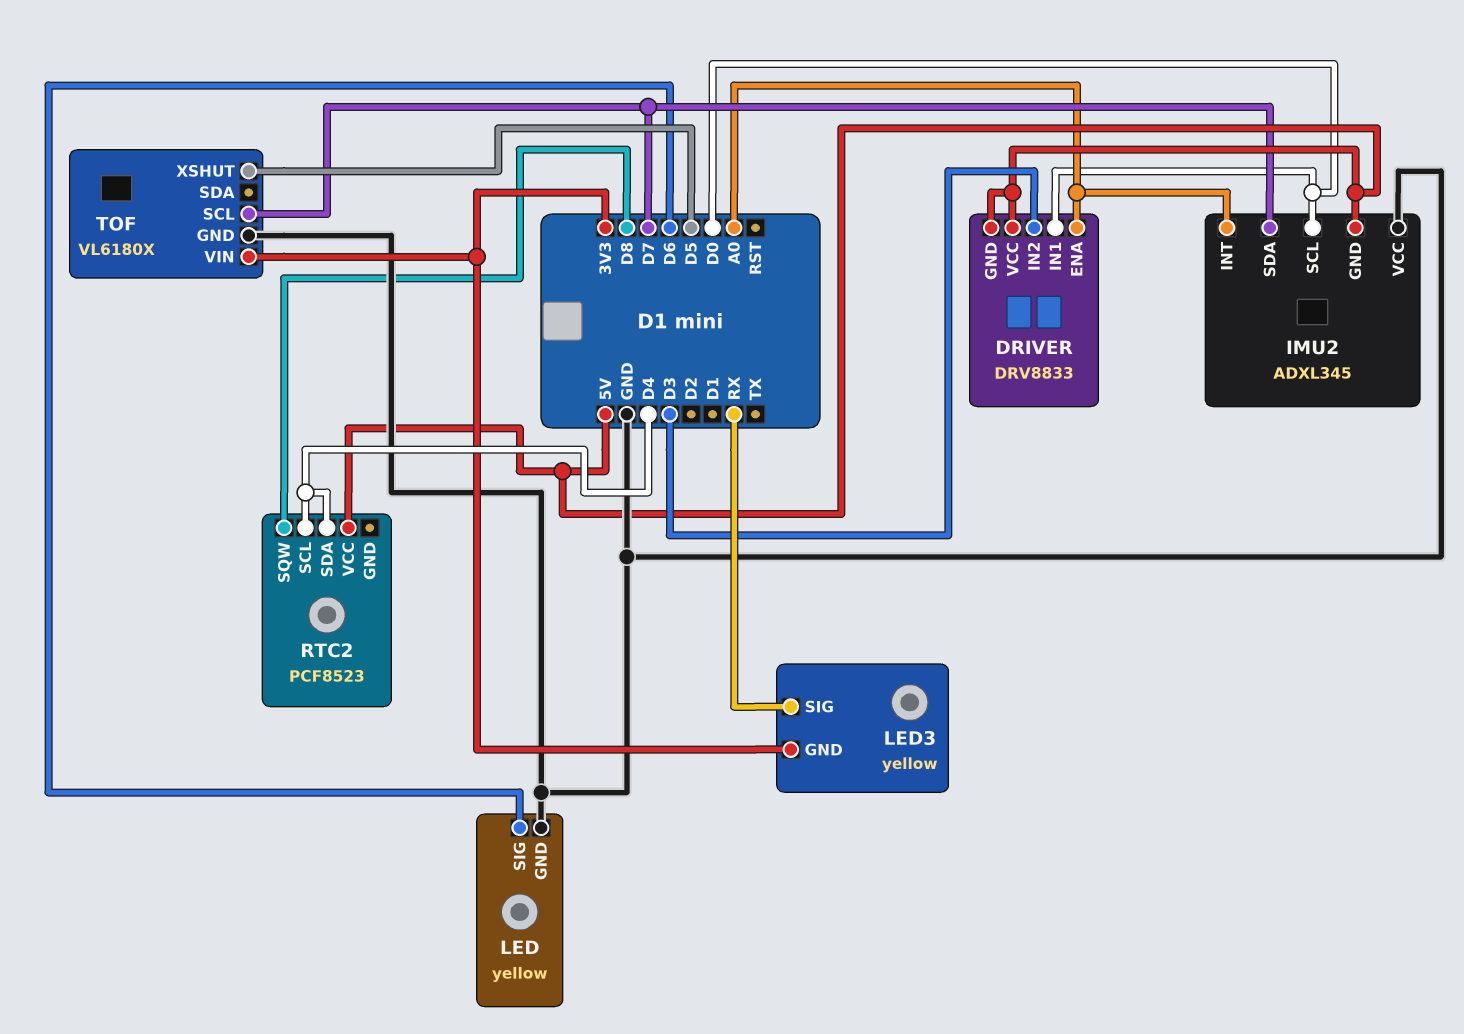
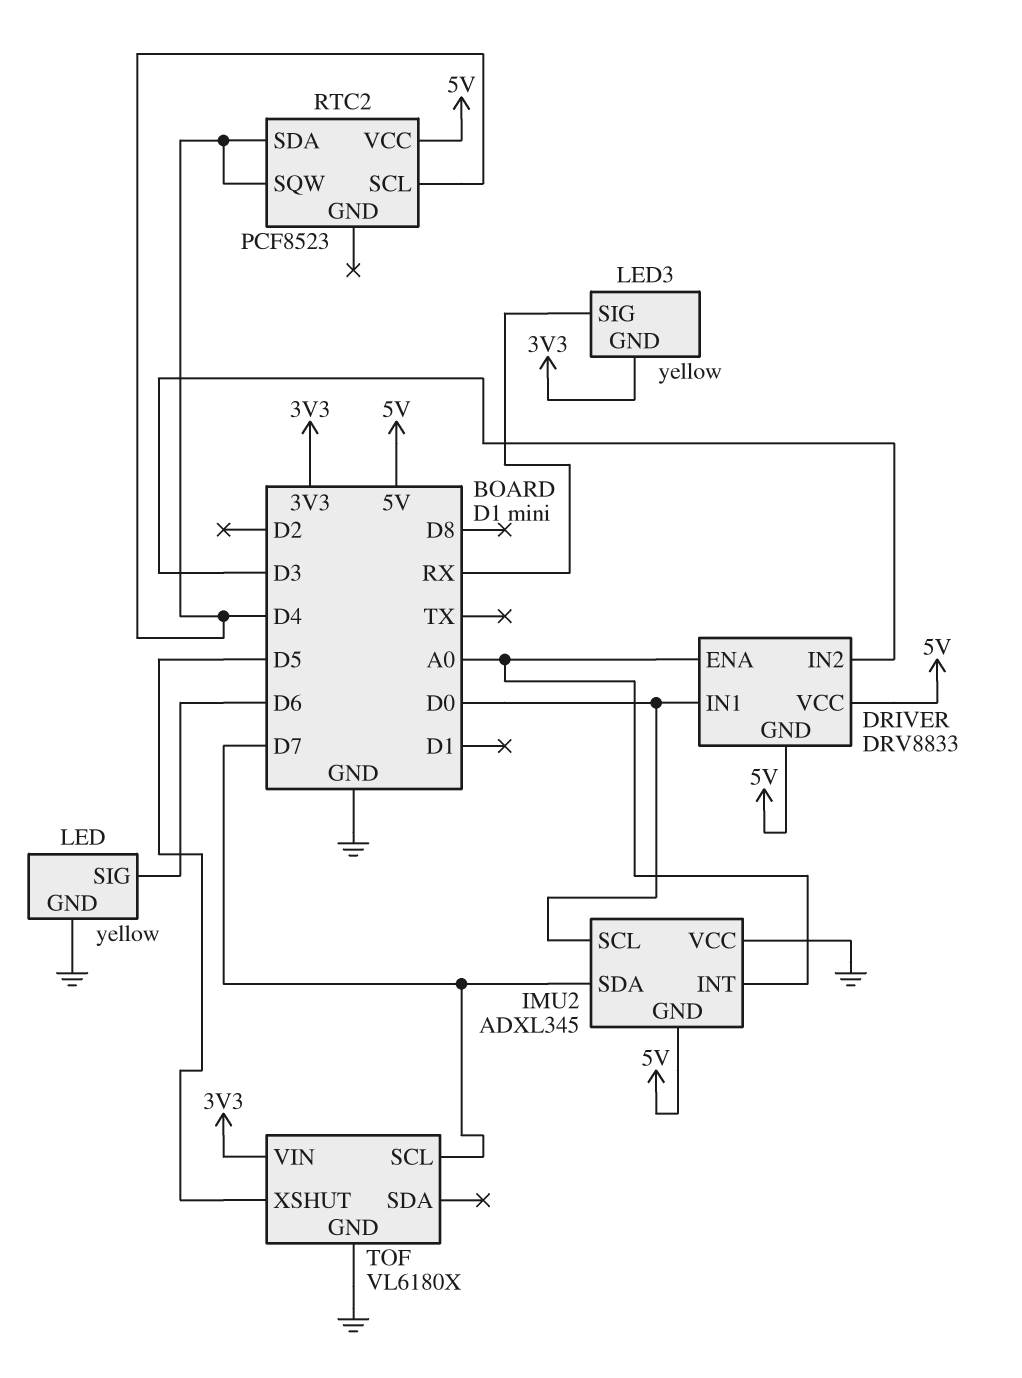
RTC2 pin SQW: D8 -> D4

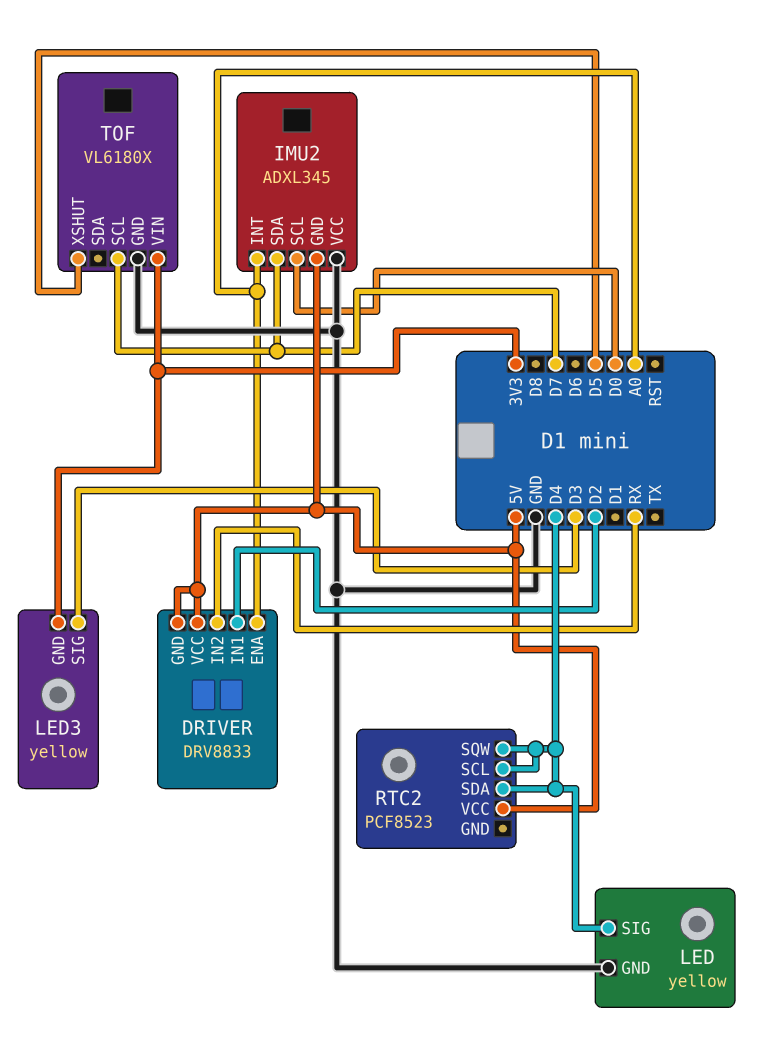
DRIVER pin IN1: D0 -> D2
DRIVER pin IN2: D3 -> RX
LED pin SIG: D6 -> D4
LED3 pin SIG: RX -> D3

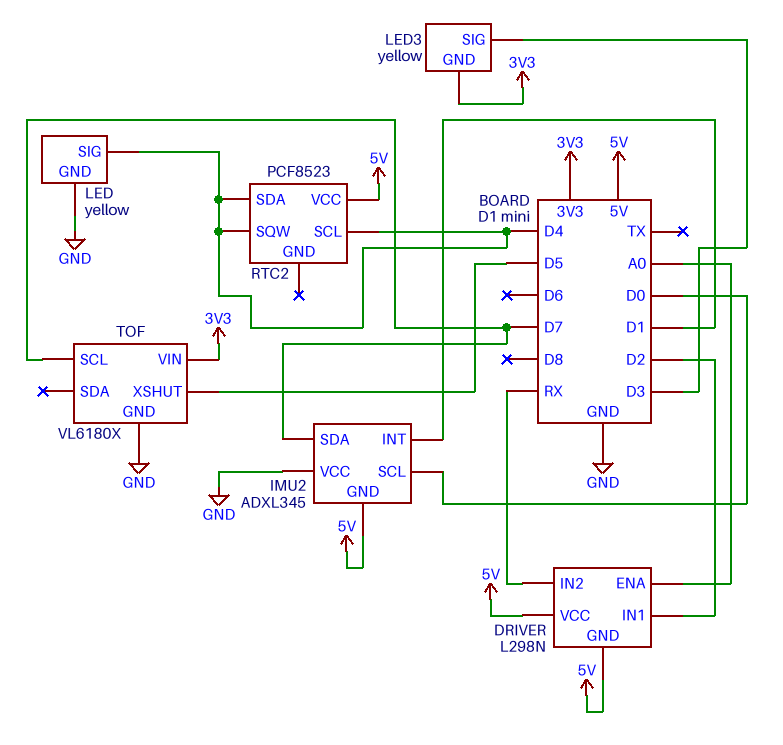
DRIVER: DRV8833 -> L298N
IMU2 pin INT: A0 -> D1

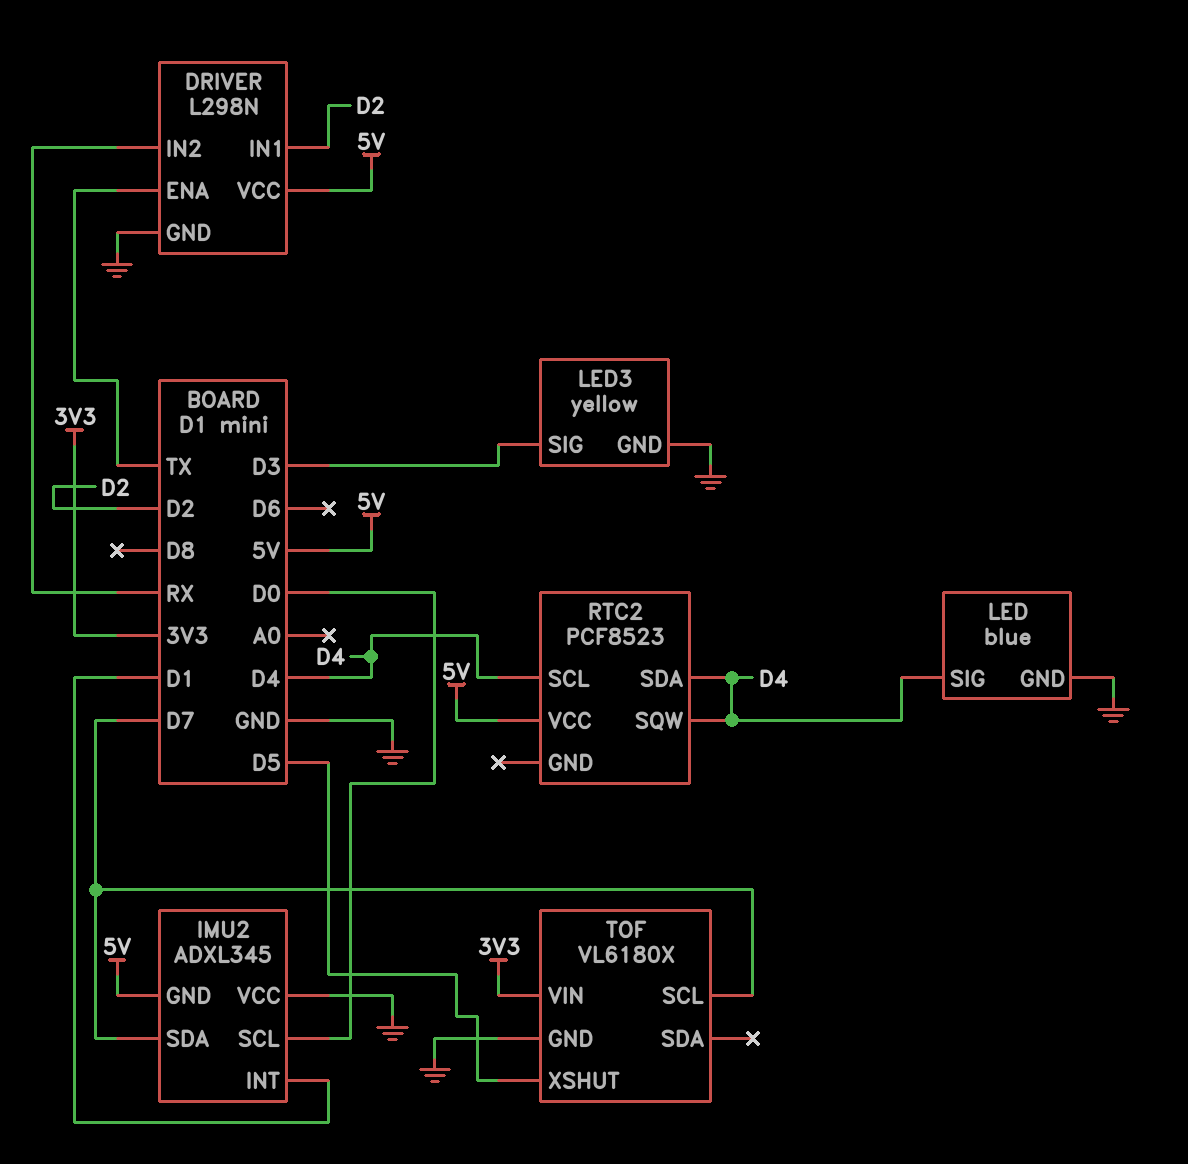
DRIVER pin ENA: A0 -> TX
DRIVER pin GND: 5V -> GND
LED: yellow -> blue
LED3 pin GND: 3V3 -> GND

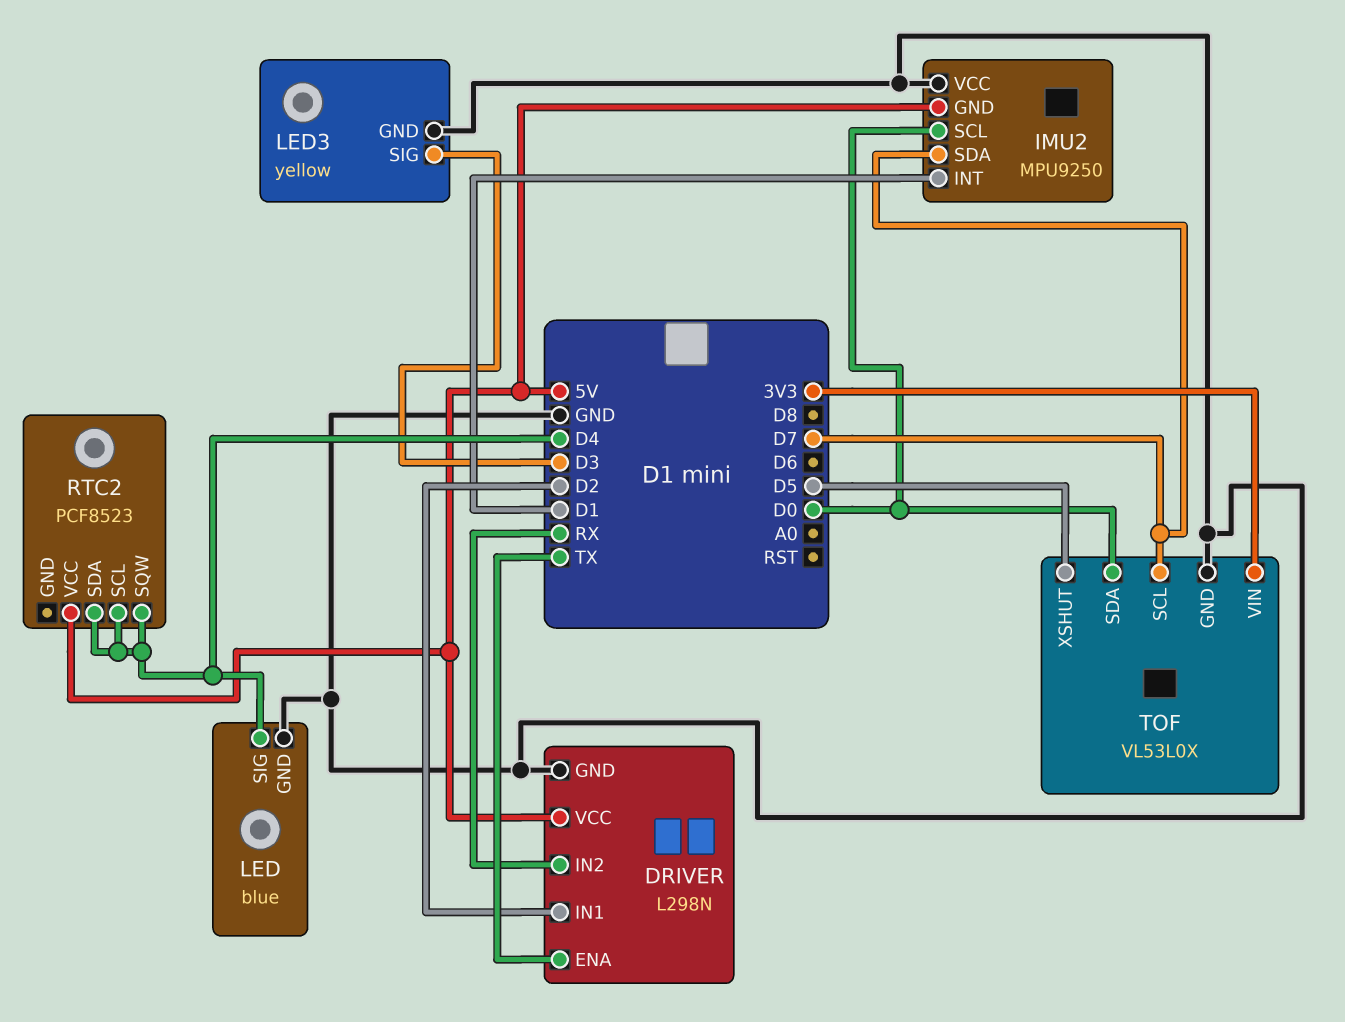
IMU2: ADXL345 -> MPU9250
TOF: VL6180X -> VL53L0X
TOF pin SDA: none -> D0

